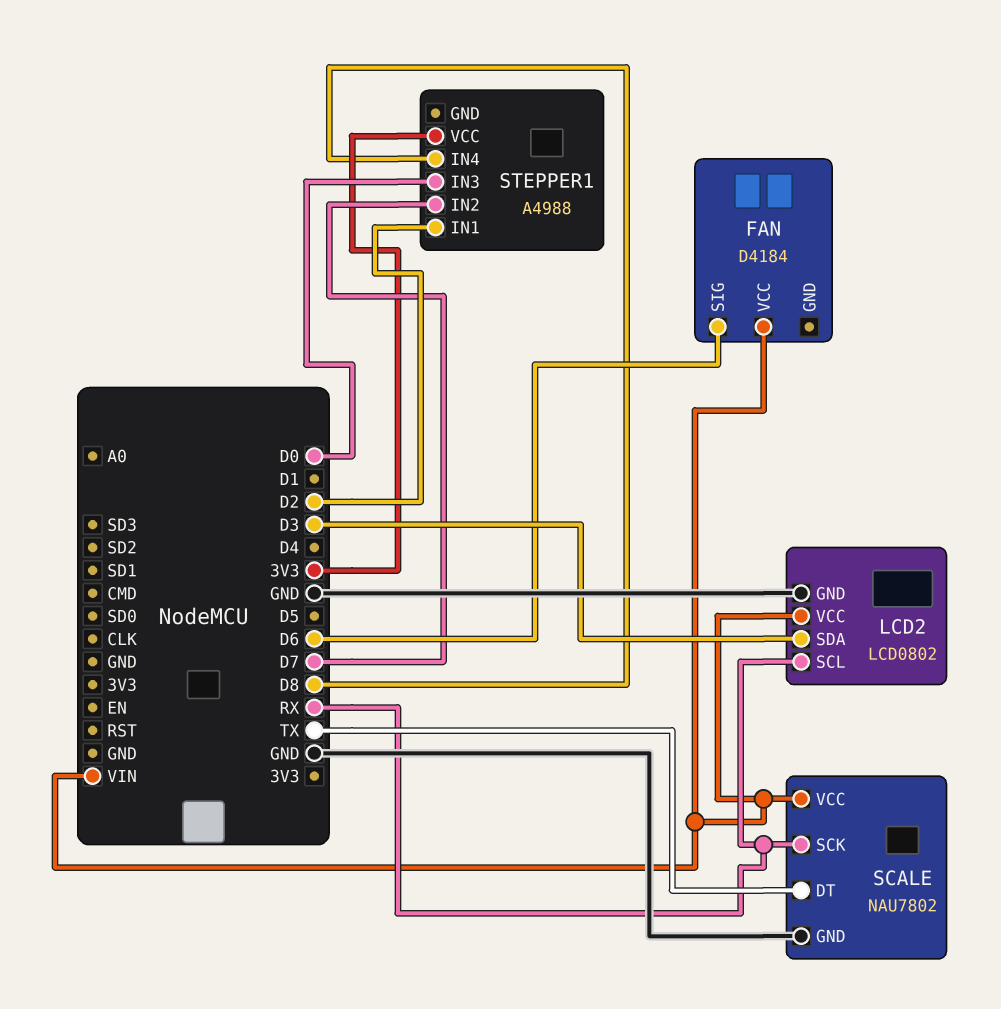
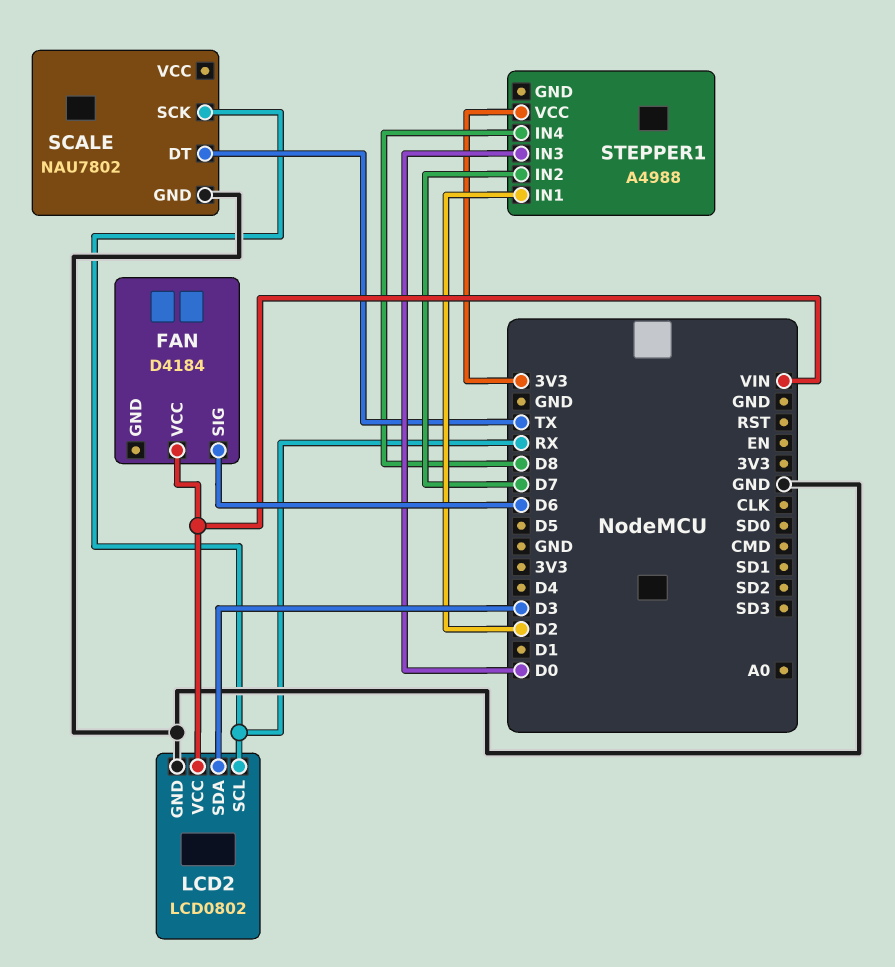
SCALE pin VCC: VIN -> none

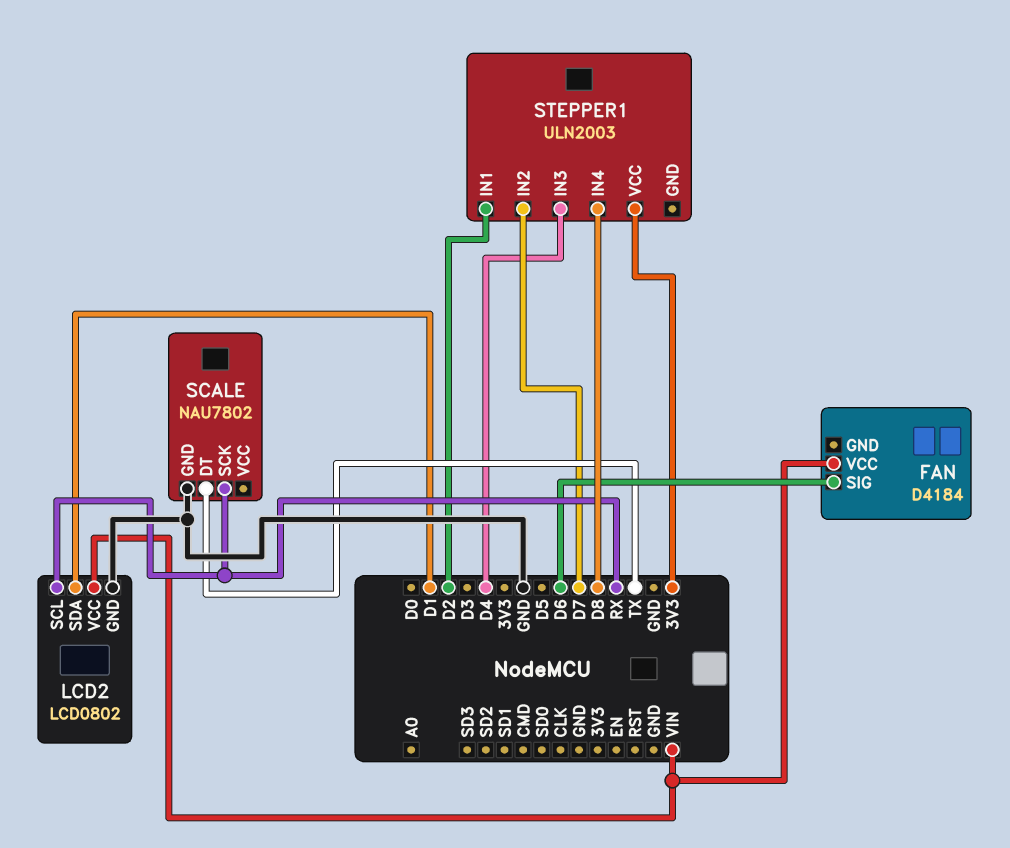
LCD2 pin SDA: D3 -> D1
STEPPER1: A4988 -> ULN2003
STEPPER1 pin IN3: D0 -> D4

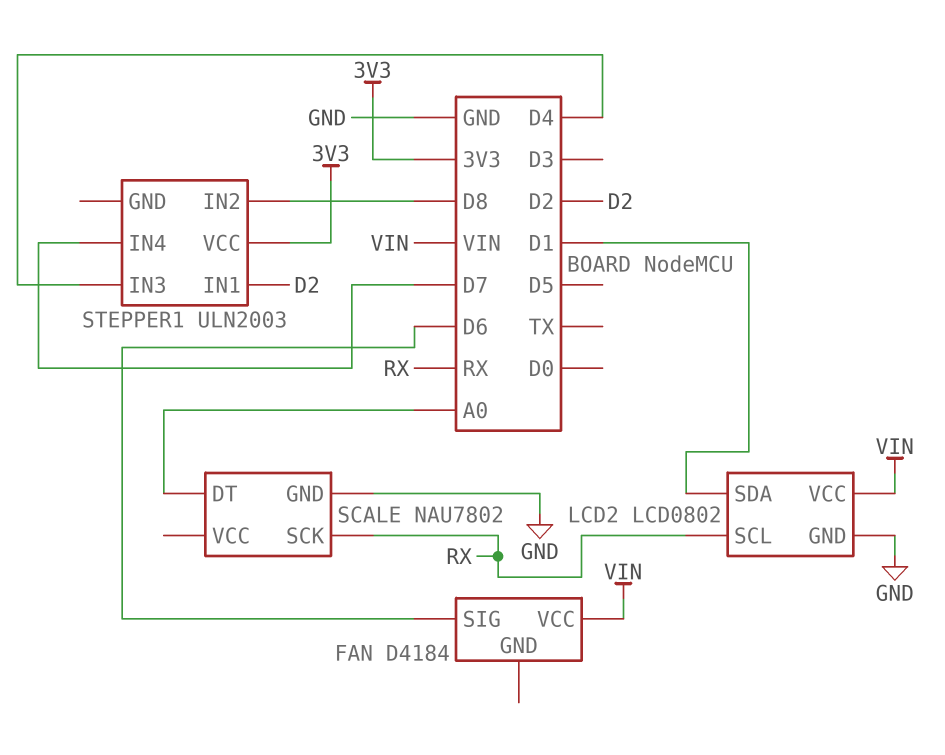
SCALE pin DT: TX -> A0
STEPPER1 pin IN2: D7 -> D8
STEPPER1 pin IN4: D8 -> D7

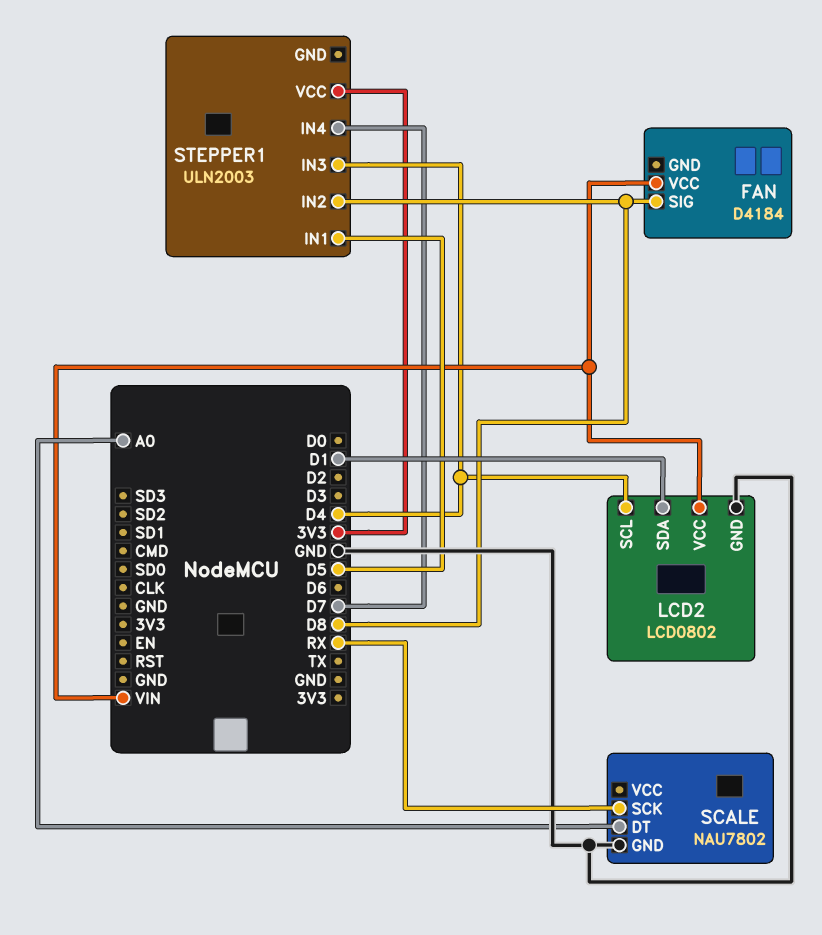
FAN pin SIG: D6 -> D8
LCD2 pin SCL: RX -> D4
STEPPER1 pin IN1: D2 -> D5

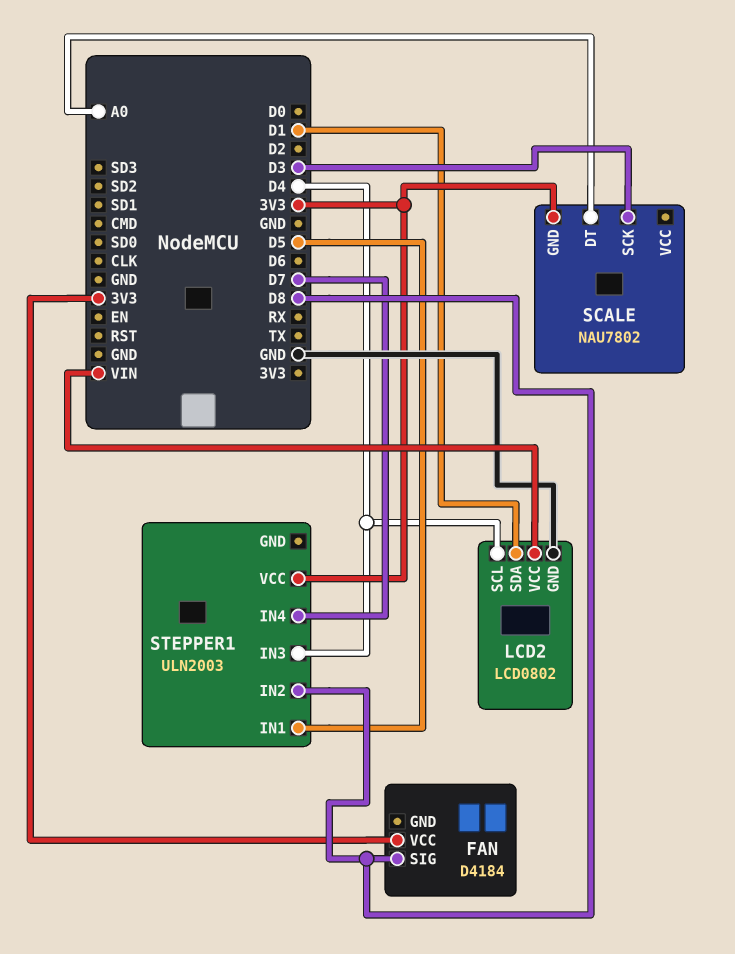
FAN pin VCC: VIN -> 3V3
SCALE pin GND: GND -> 3V3
SCALE pin SCK: RX -> D3

